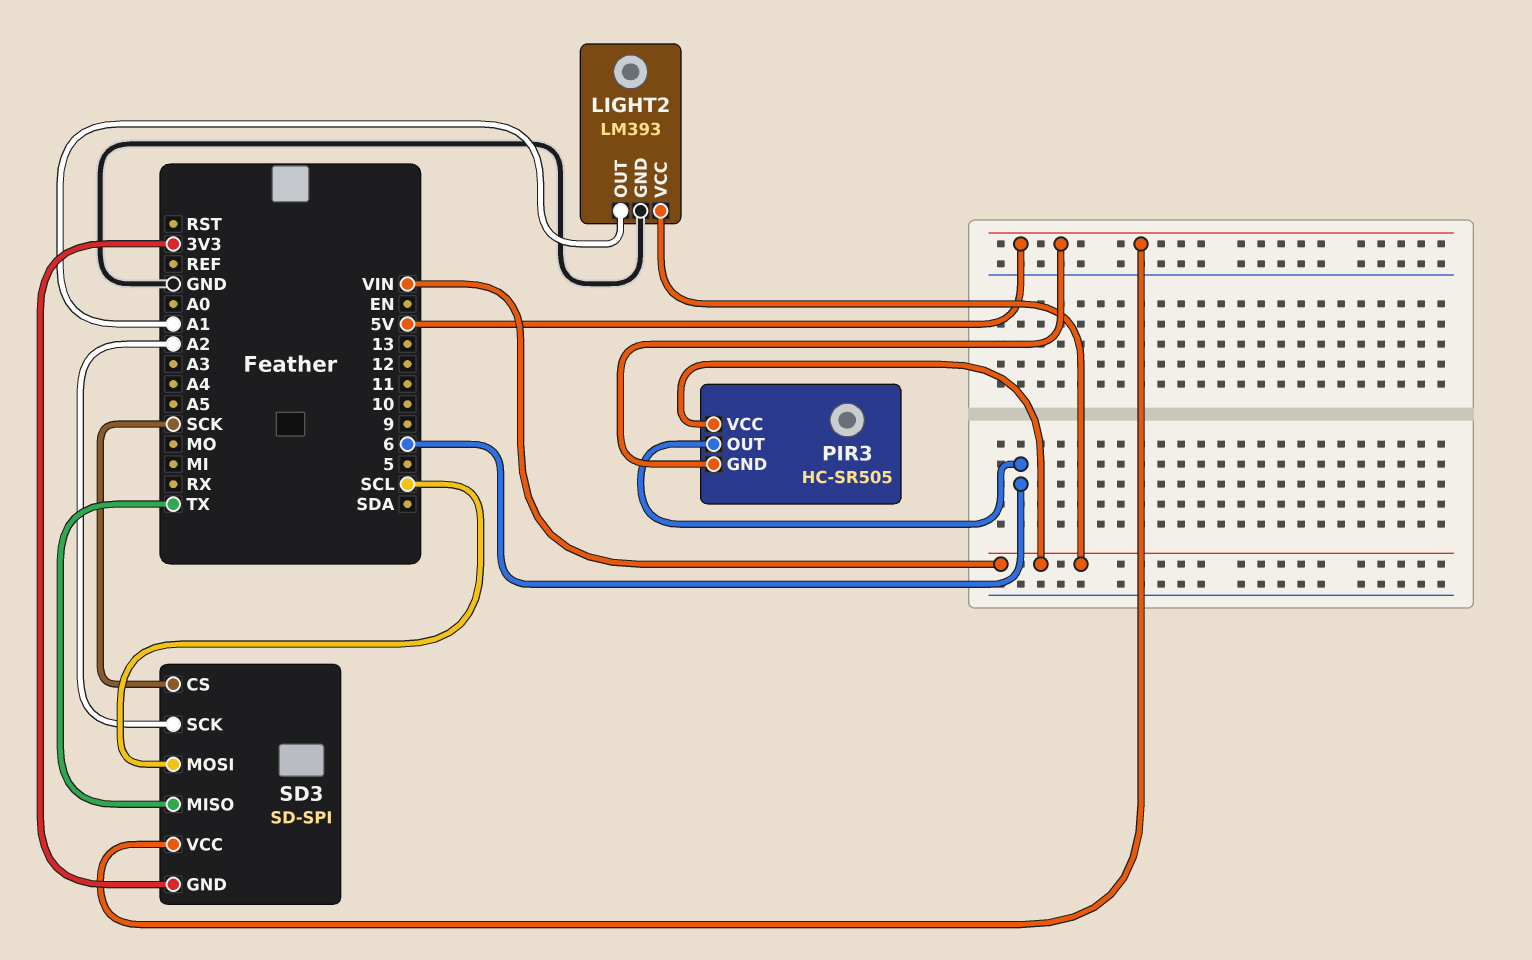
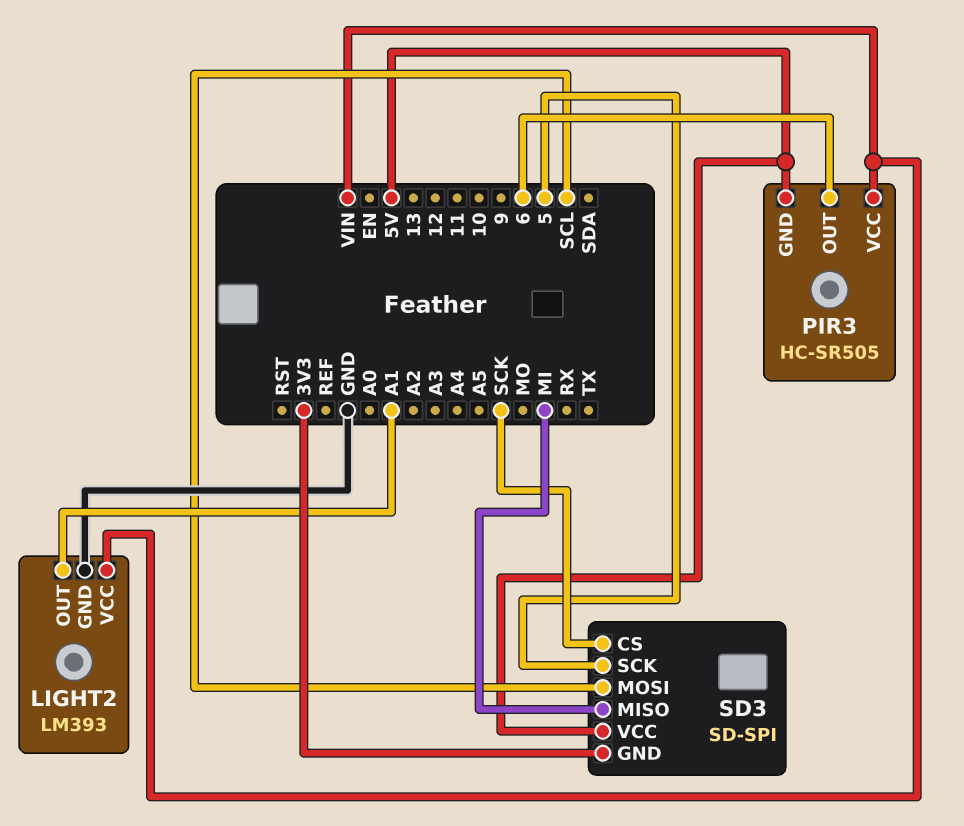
SD3 pin MISO: TX -> MI
SD3 pin SCK: A2 -> 5

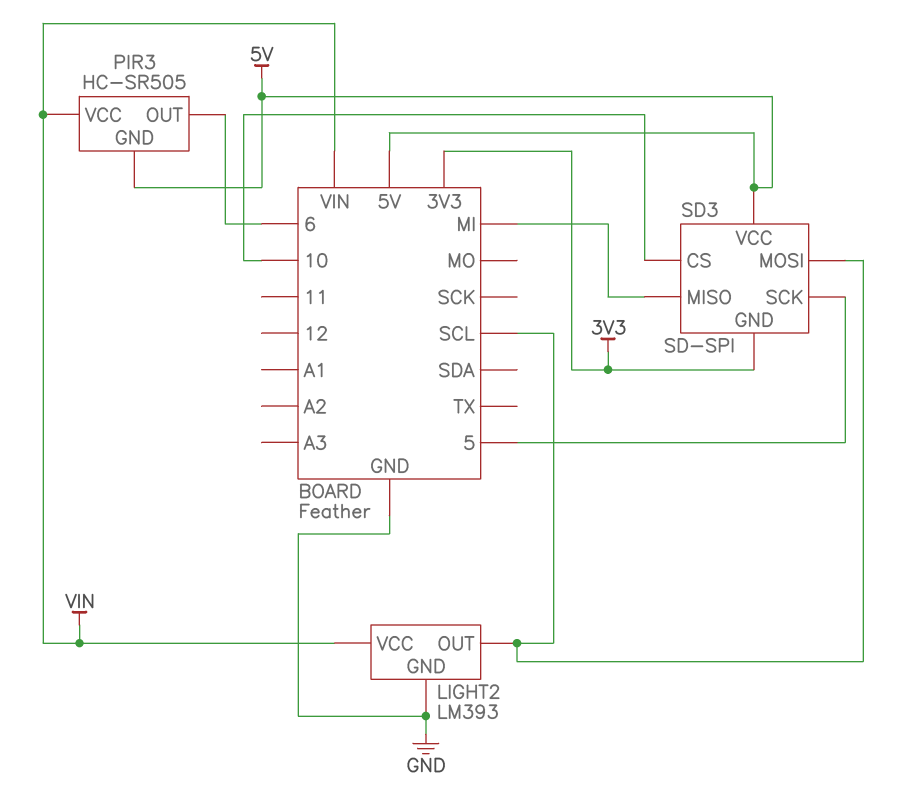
LIGHT2 pin OUT: A1 -> SCL
SD3 pin CS: SCK -> 10

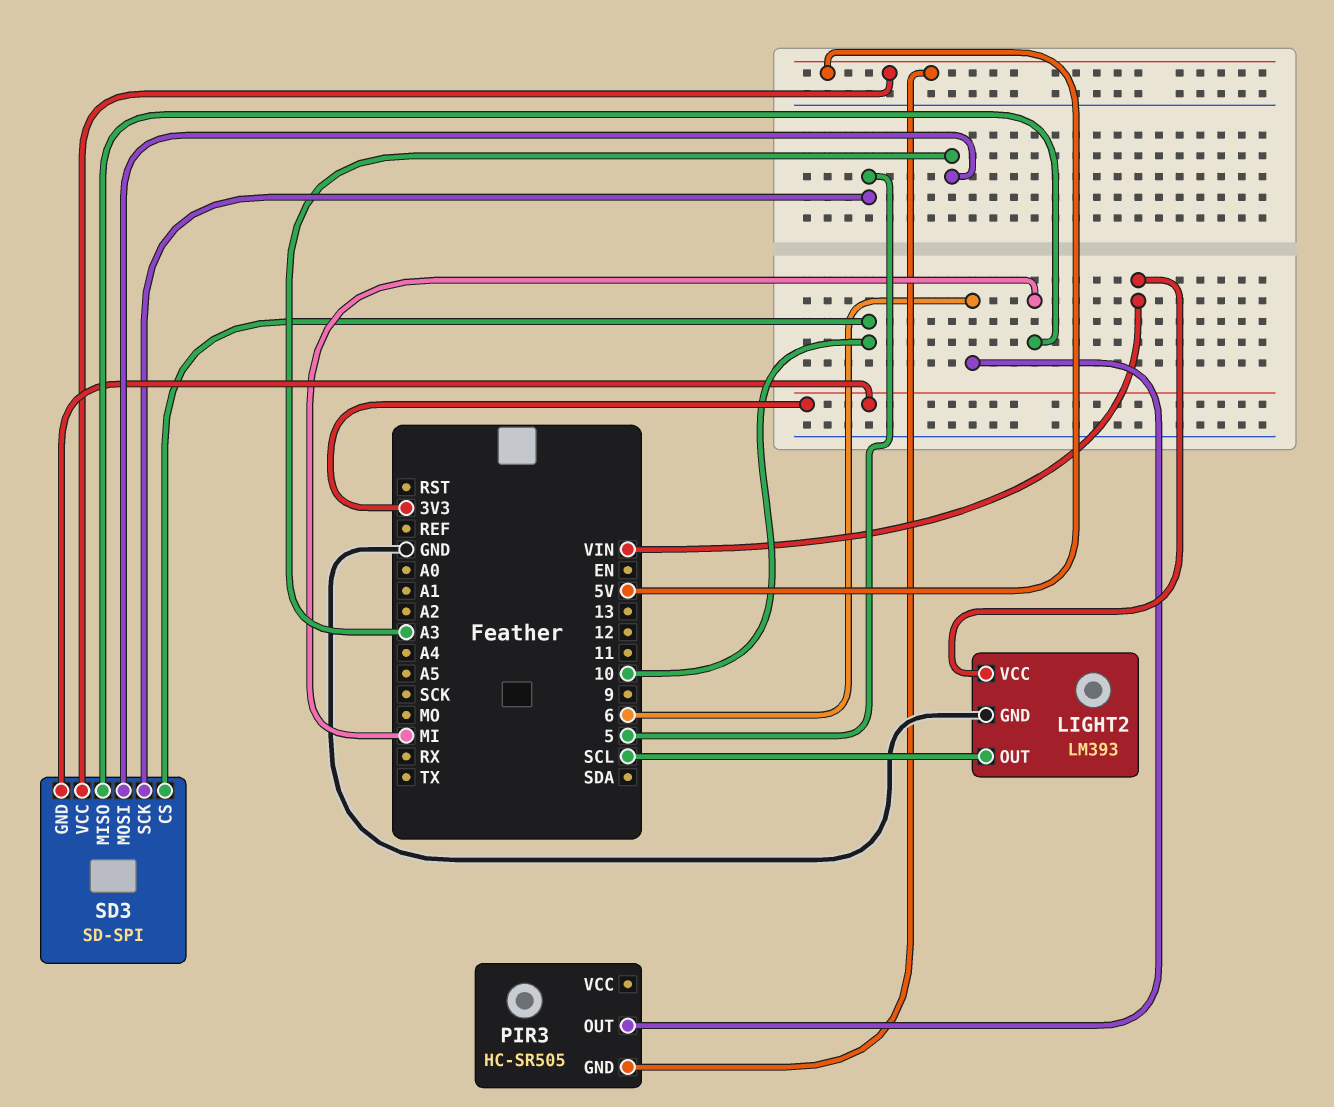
PIR3 pin VCC: VIN -> none
SD3 pin MOSI: SCL -> A3

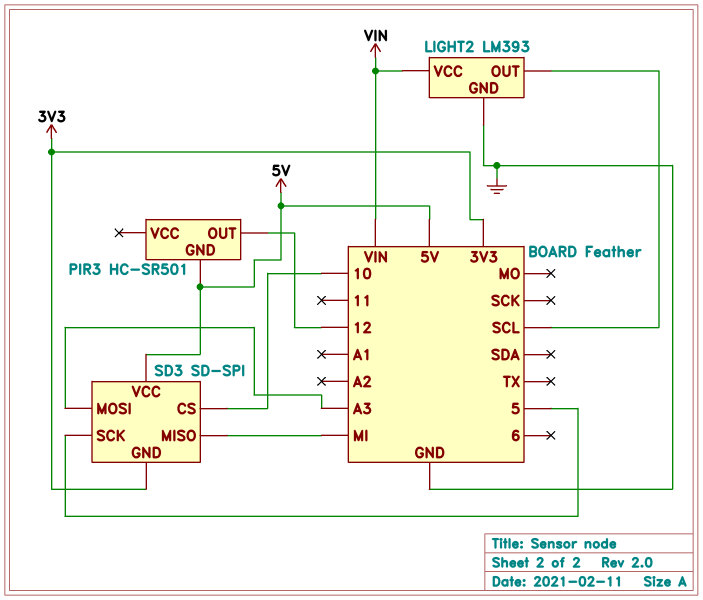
PIR3: HC-SR505 -> HC-SR501
PIR3 pin OUT: 6 -> 12

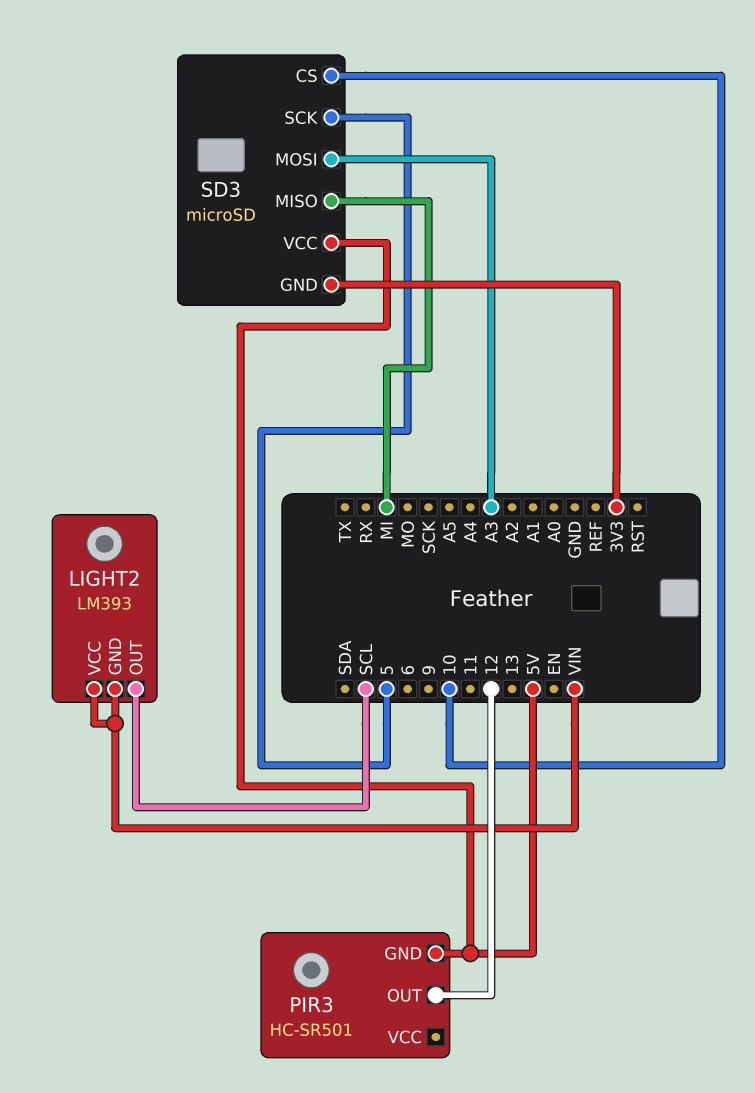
LIGHT2 pin GND: GND -> VIN
SD3: SD-SPI -> microSD

